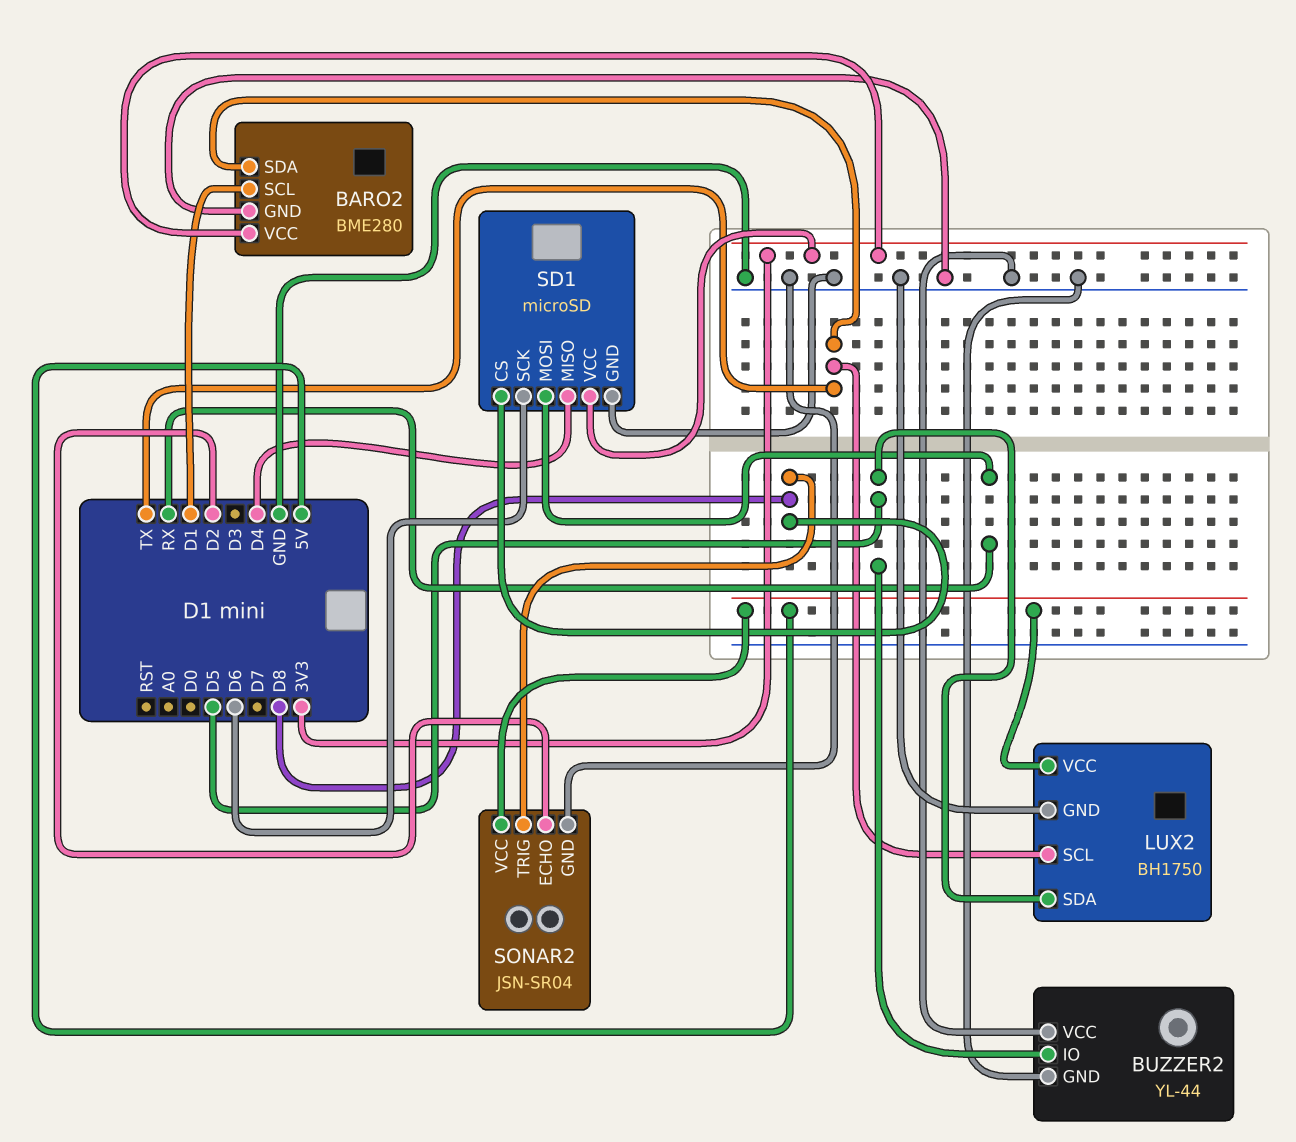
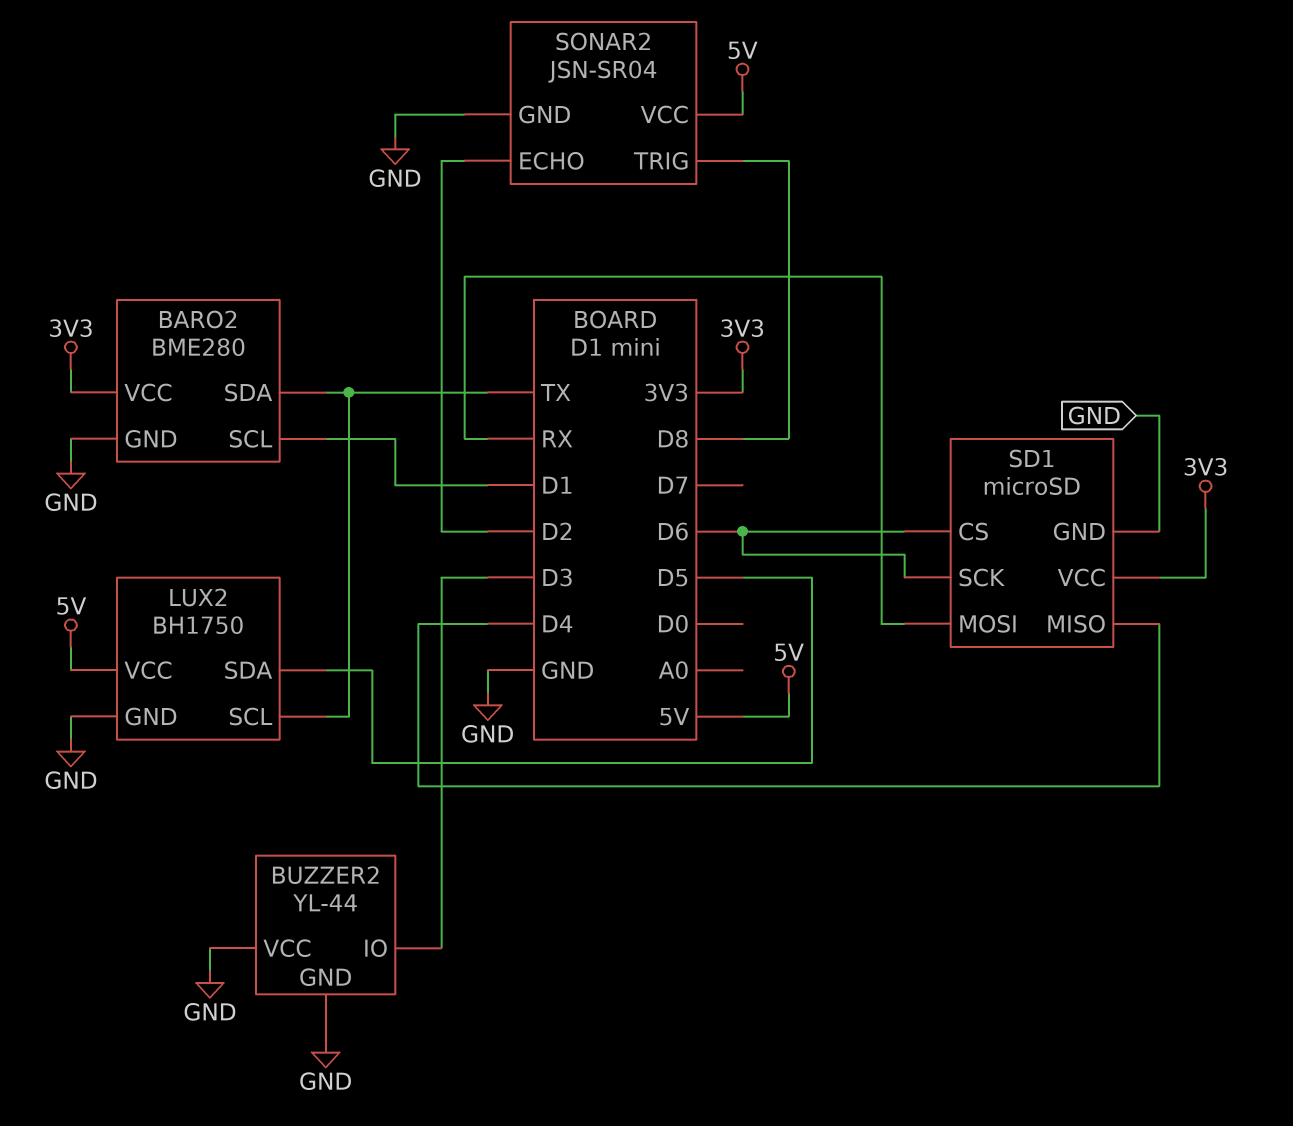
BUZZER2 pin IO: D5 -> D3
SD1 pin CS: D8 -> D6

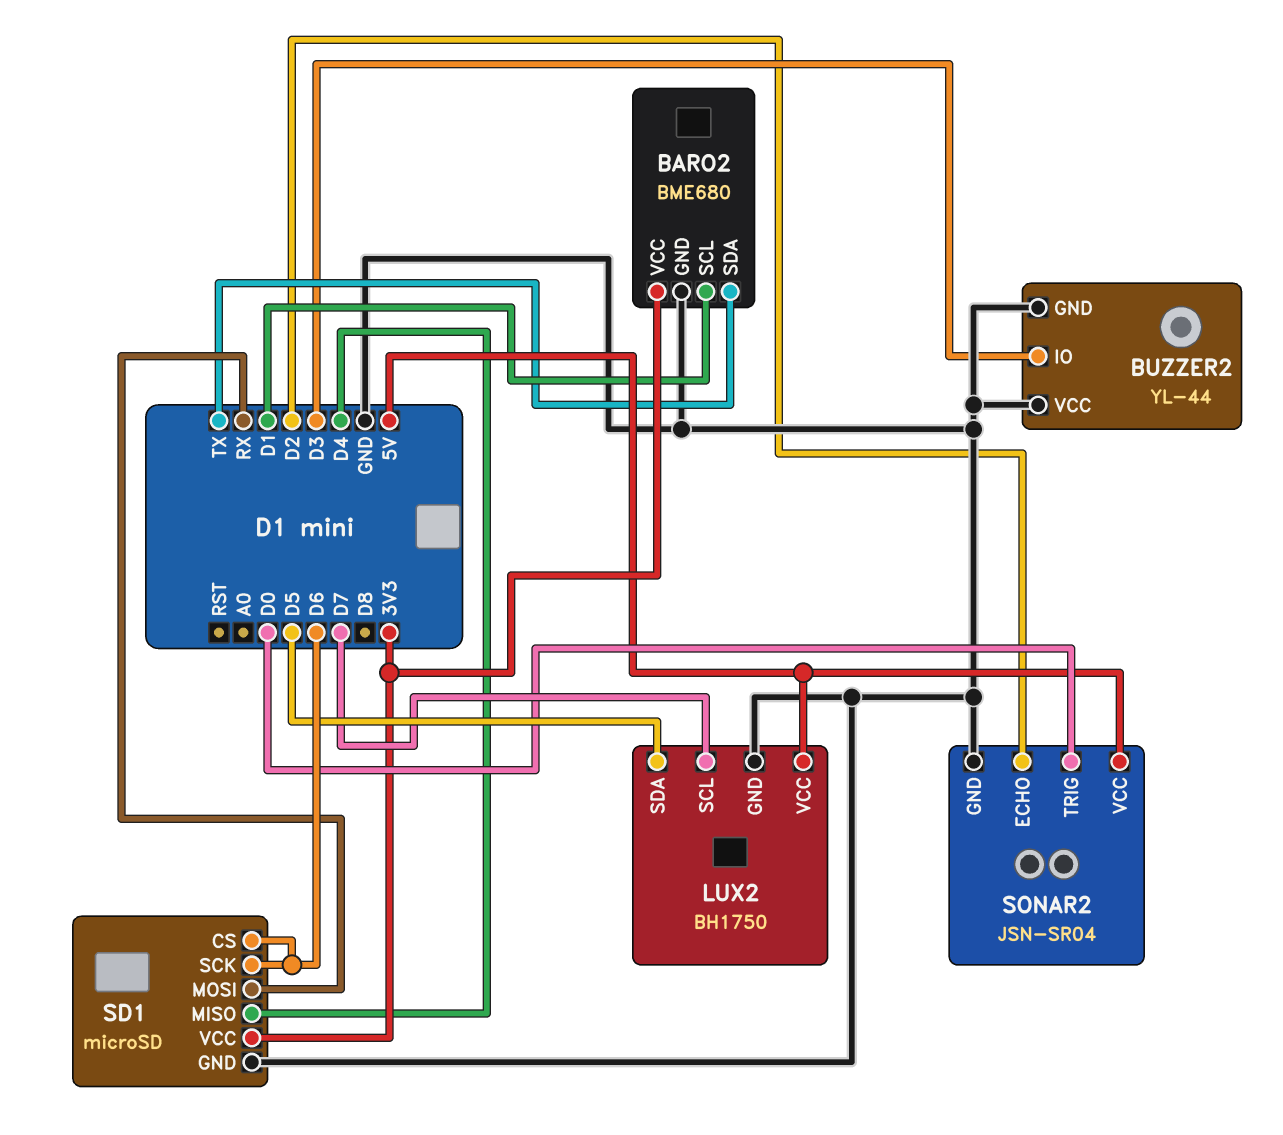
BARO2: BME280 -> BME680
LUX2 pin SCL: TX -> D7
SONAR2 pin TRIG: D8 -> D0

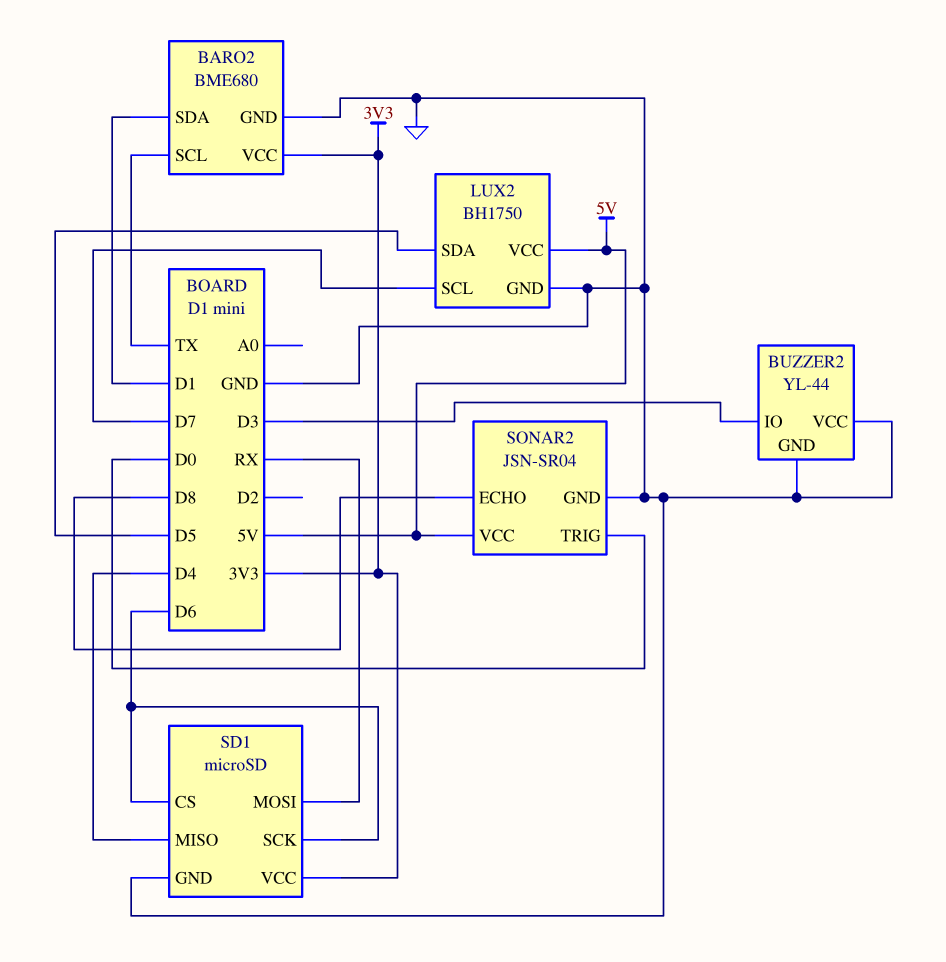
BARO2 pin SCL: D1 -> TX
BARO2 pin SDA: TX -> D1
SONAR2 pin ECHO: D2 -> D8

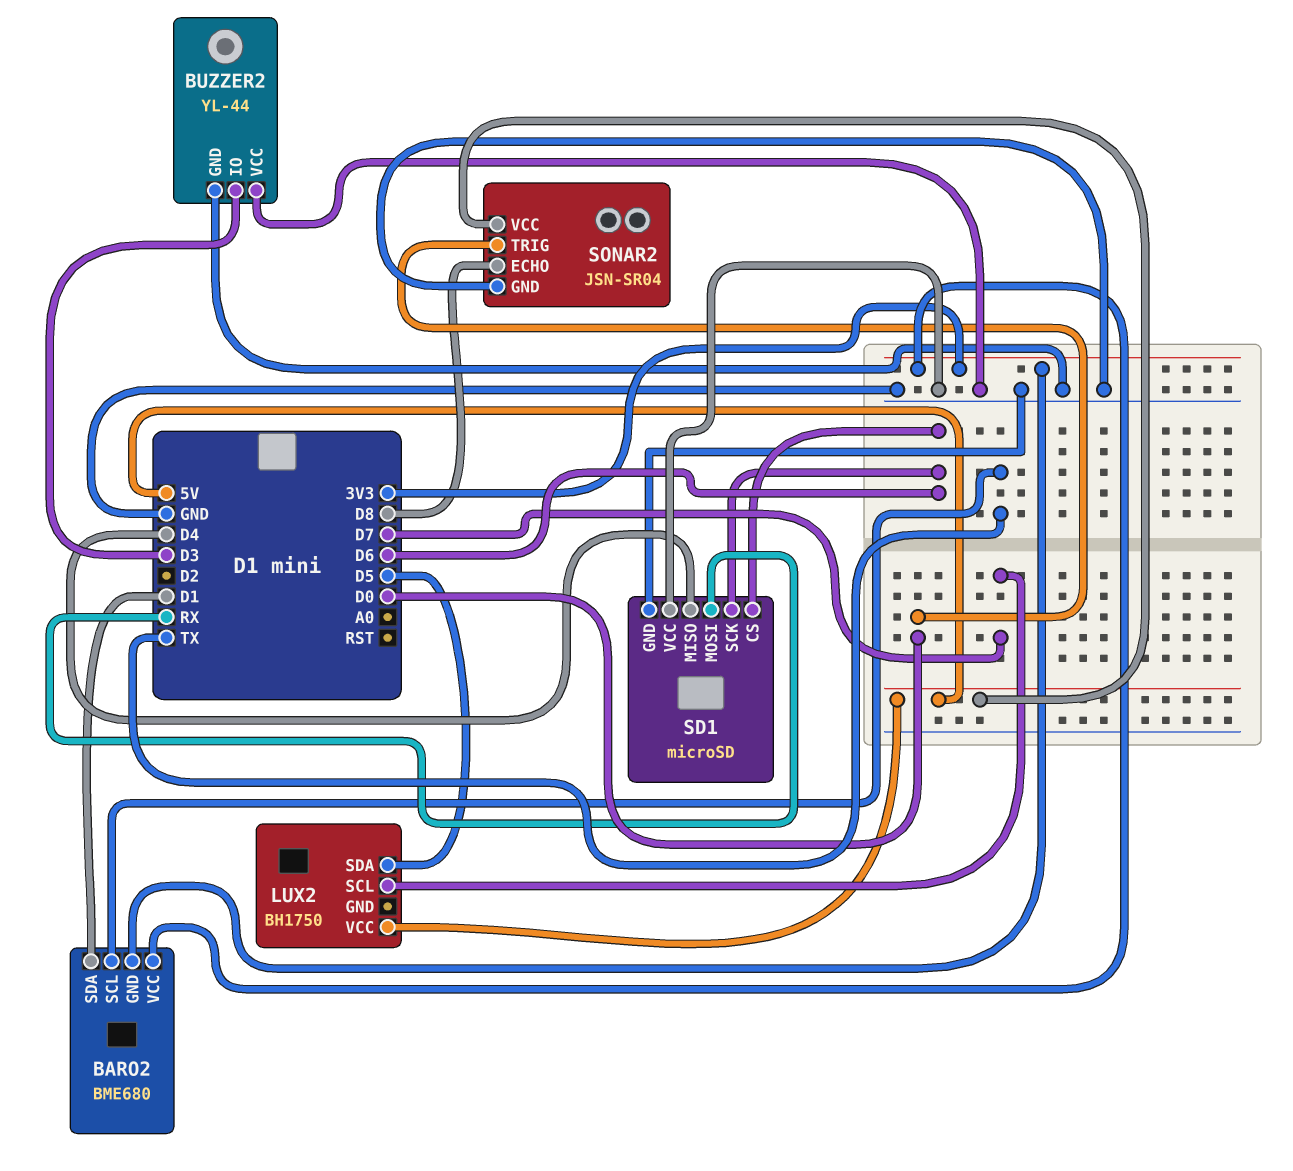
BARO2 pin GND: GND -> 3V3
LUX2 pin GND: GND -> none
SD1 pin VCC: 3V3 -> GND

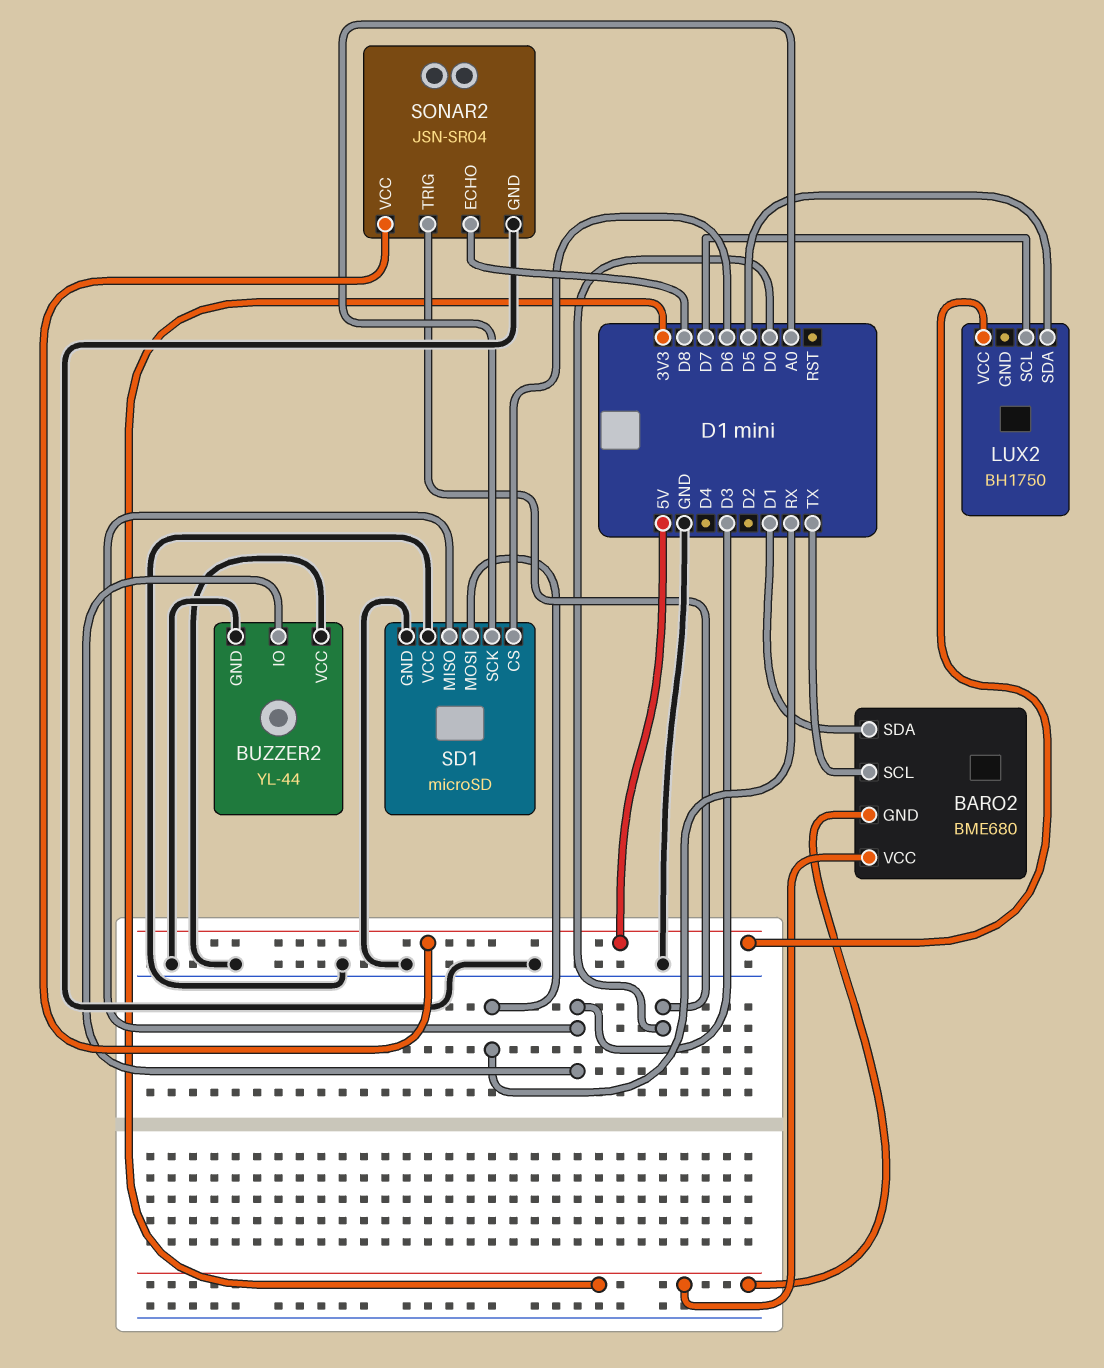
SD1 pin MISO: D4 -> D3
SD1 pin SCK: D6 -> A0

